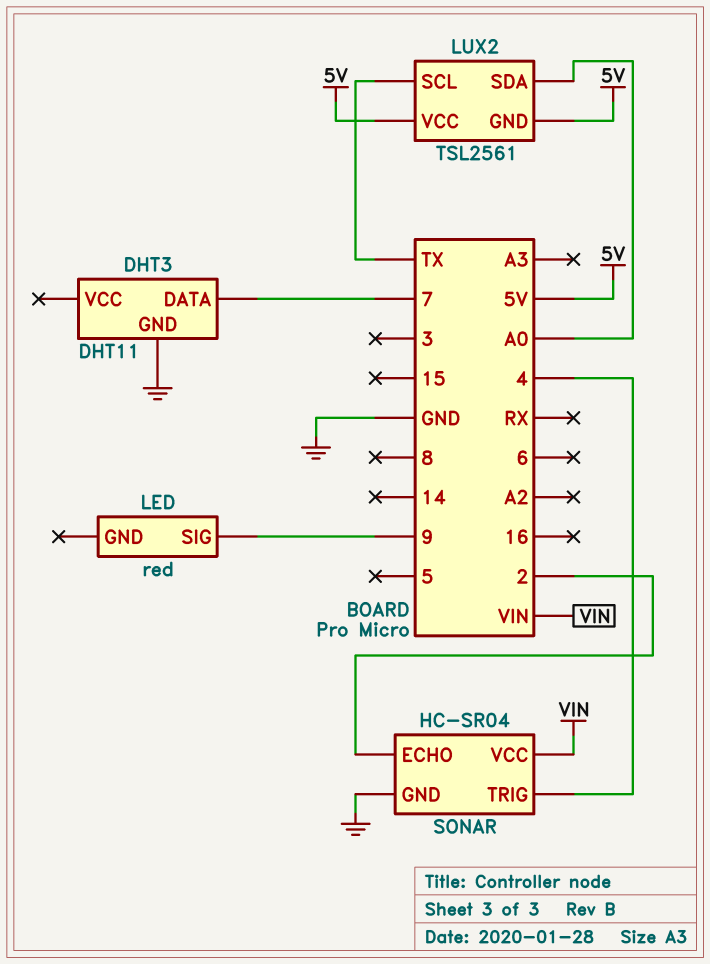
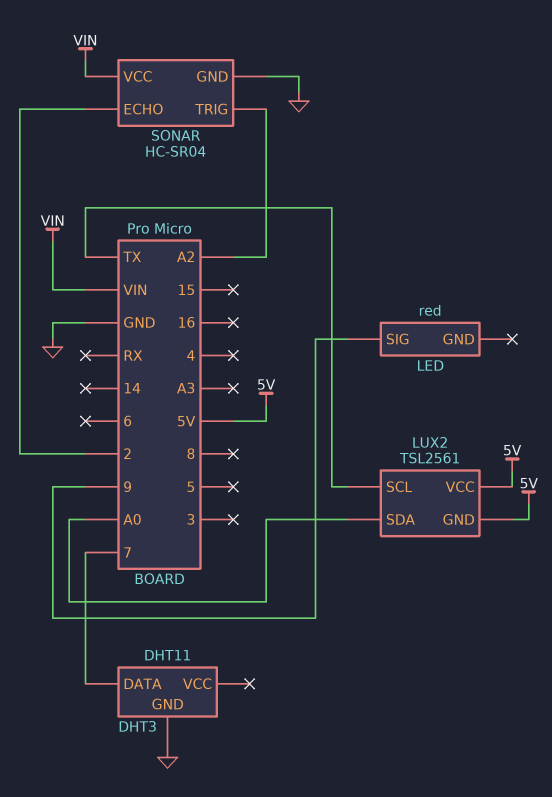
SONAR pin TRIG: 4 -> A2

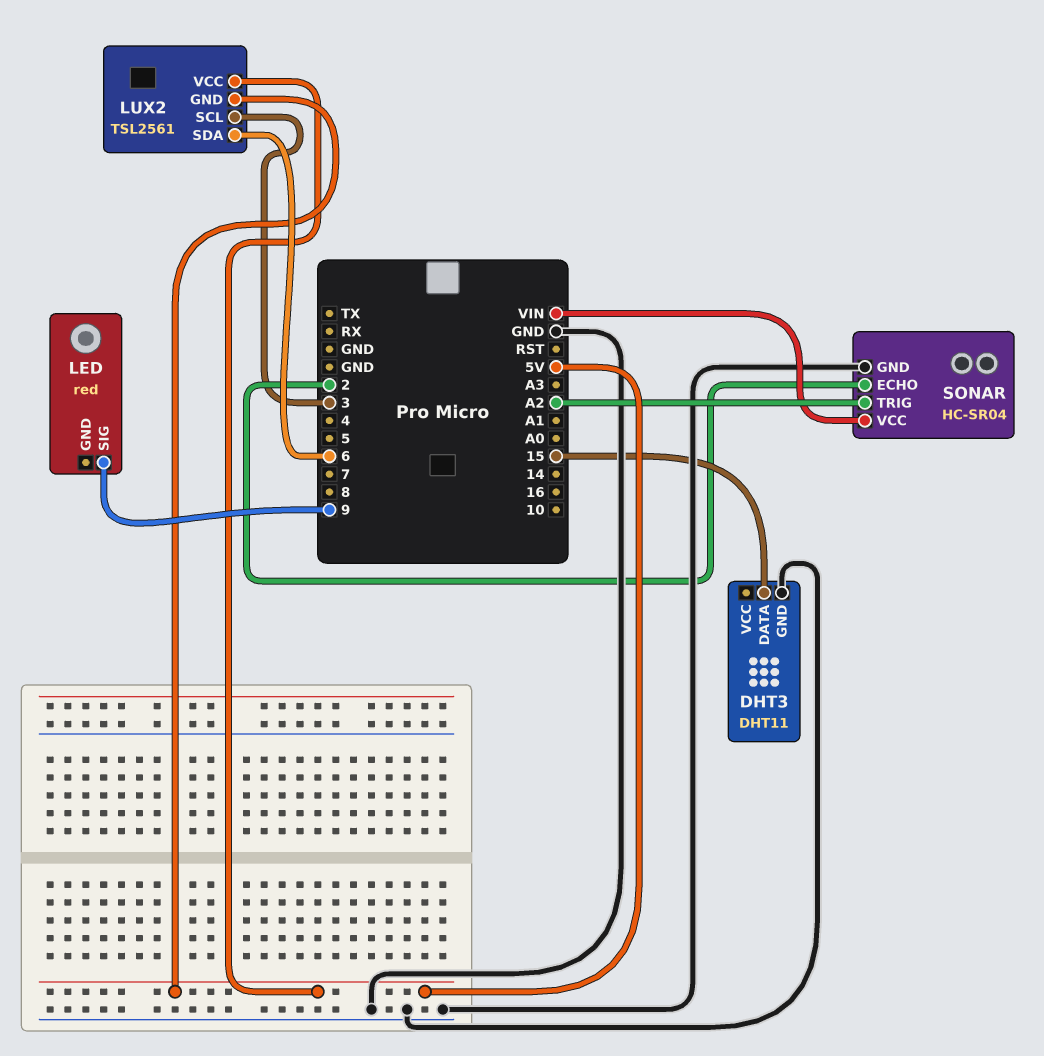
DHT3 pin DATA: 7 -> 15
LUX2 pin SCL: TX -> 3
LUX2 pin SDA: A0 -> 6

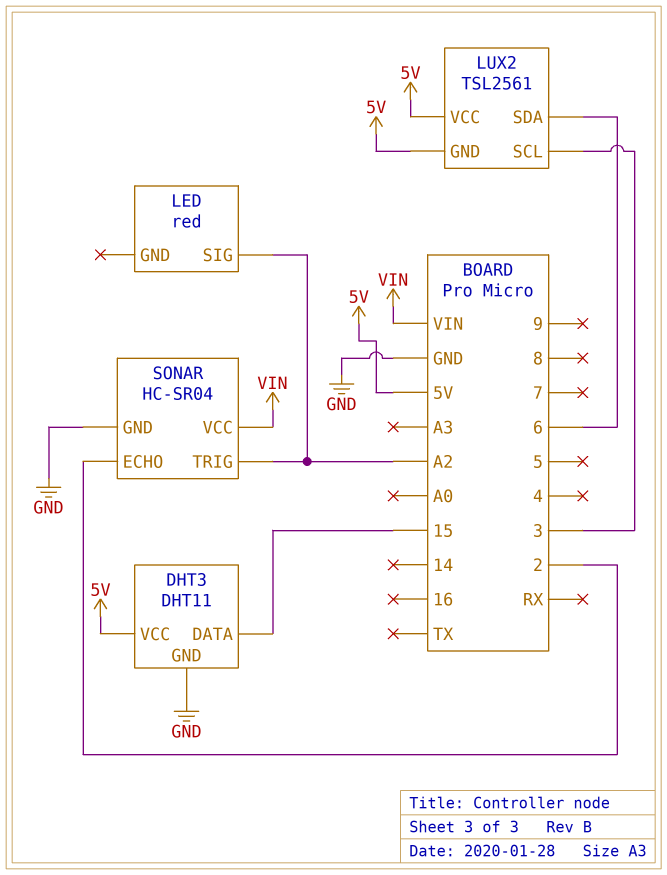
DHT3 pin VCC: none -> 5V
LED pin SIG: 9 -> A2

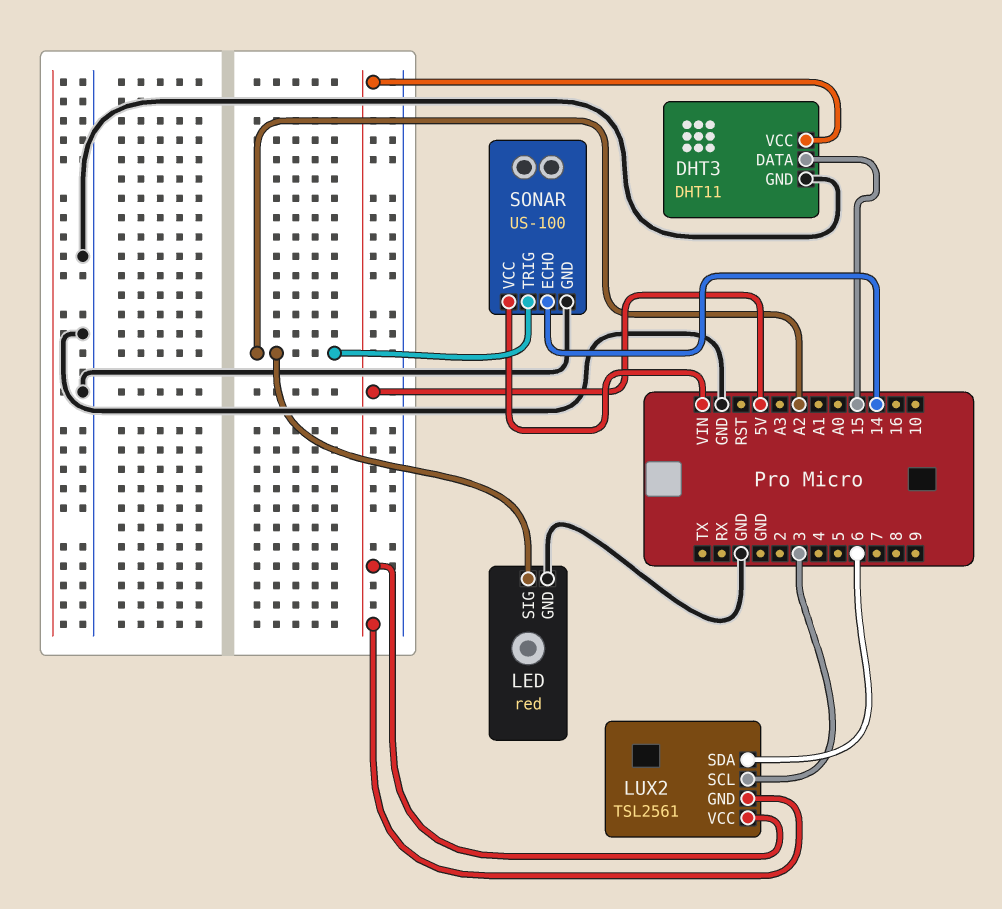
LED pin GND: none -> GND
SONAR: HC-SR04 -> US-100
SONAR pin ECHO: 2 -> 14

